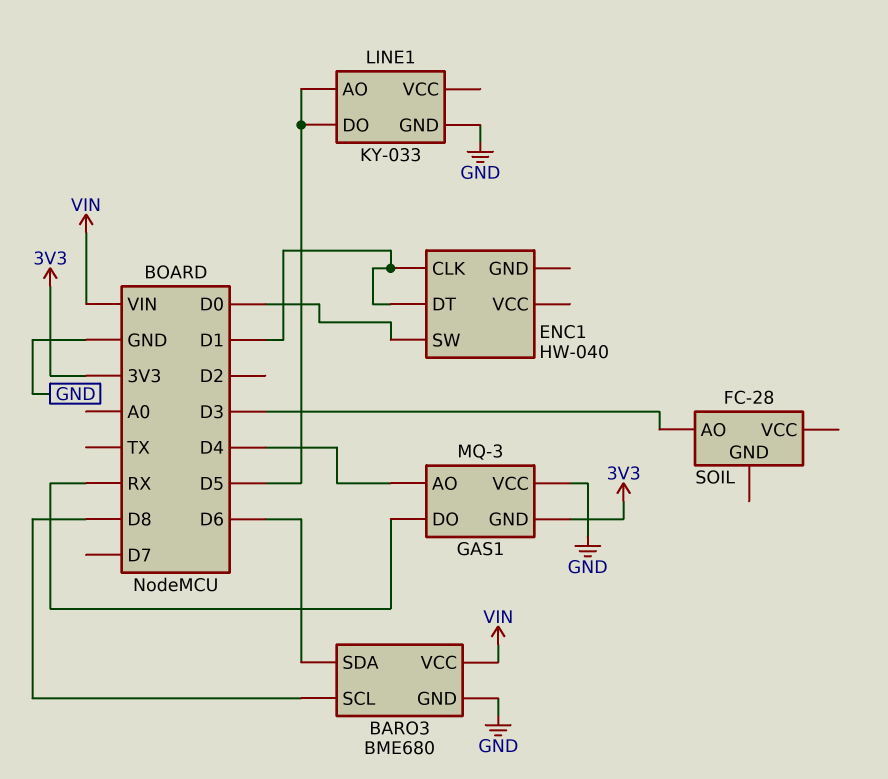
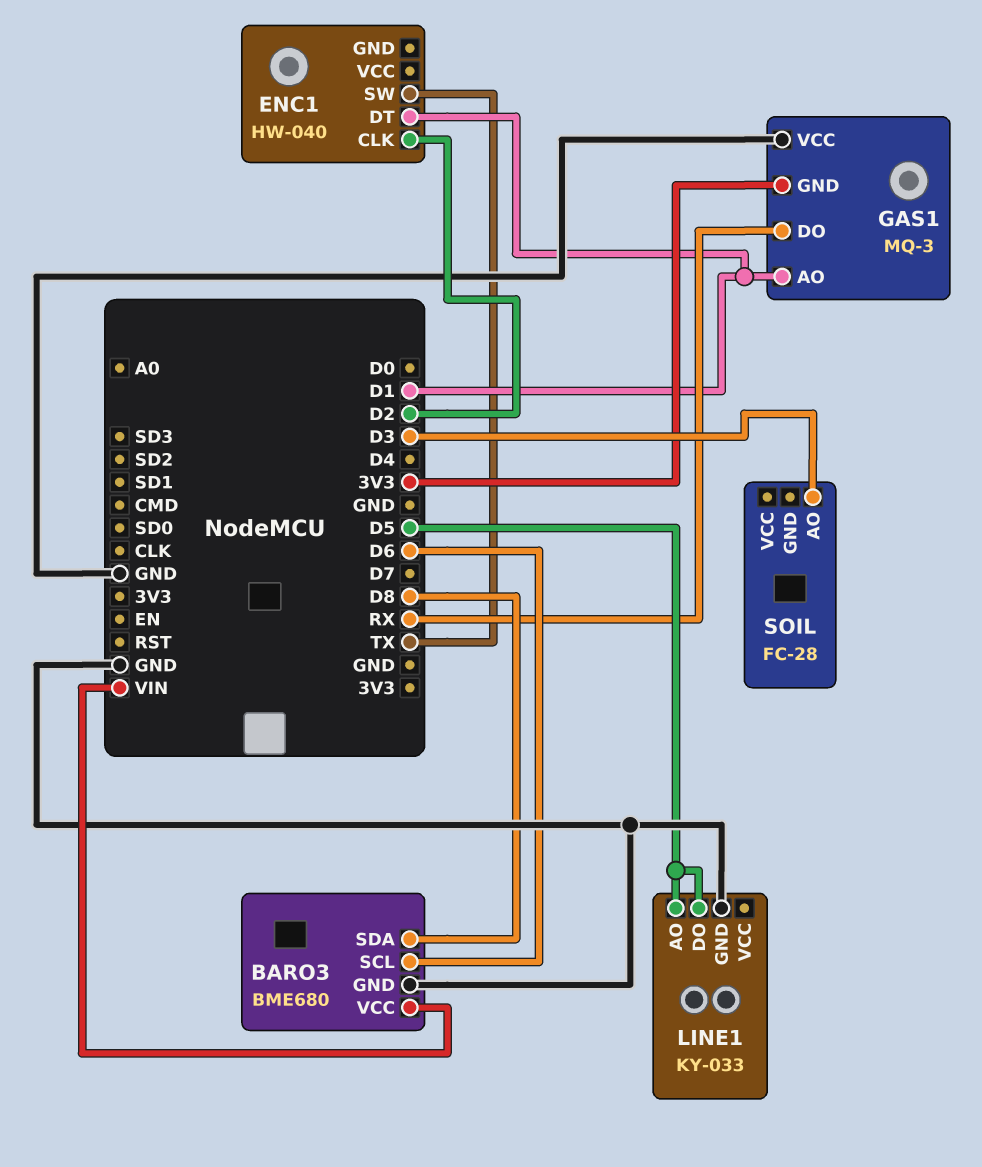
BARO3 pin SCL: D8 -> D6
BARO3 pin SDA: D6 -> D8
ENC1 pin CLK: D1 -> D2
ENC1 pin SW: D0 -> TX
GAS1 pin AO: D4 -> D1

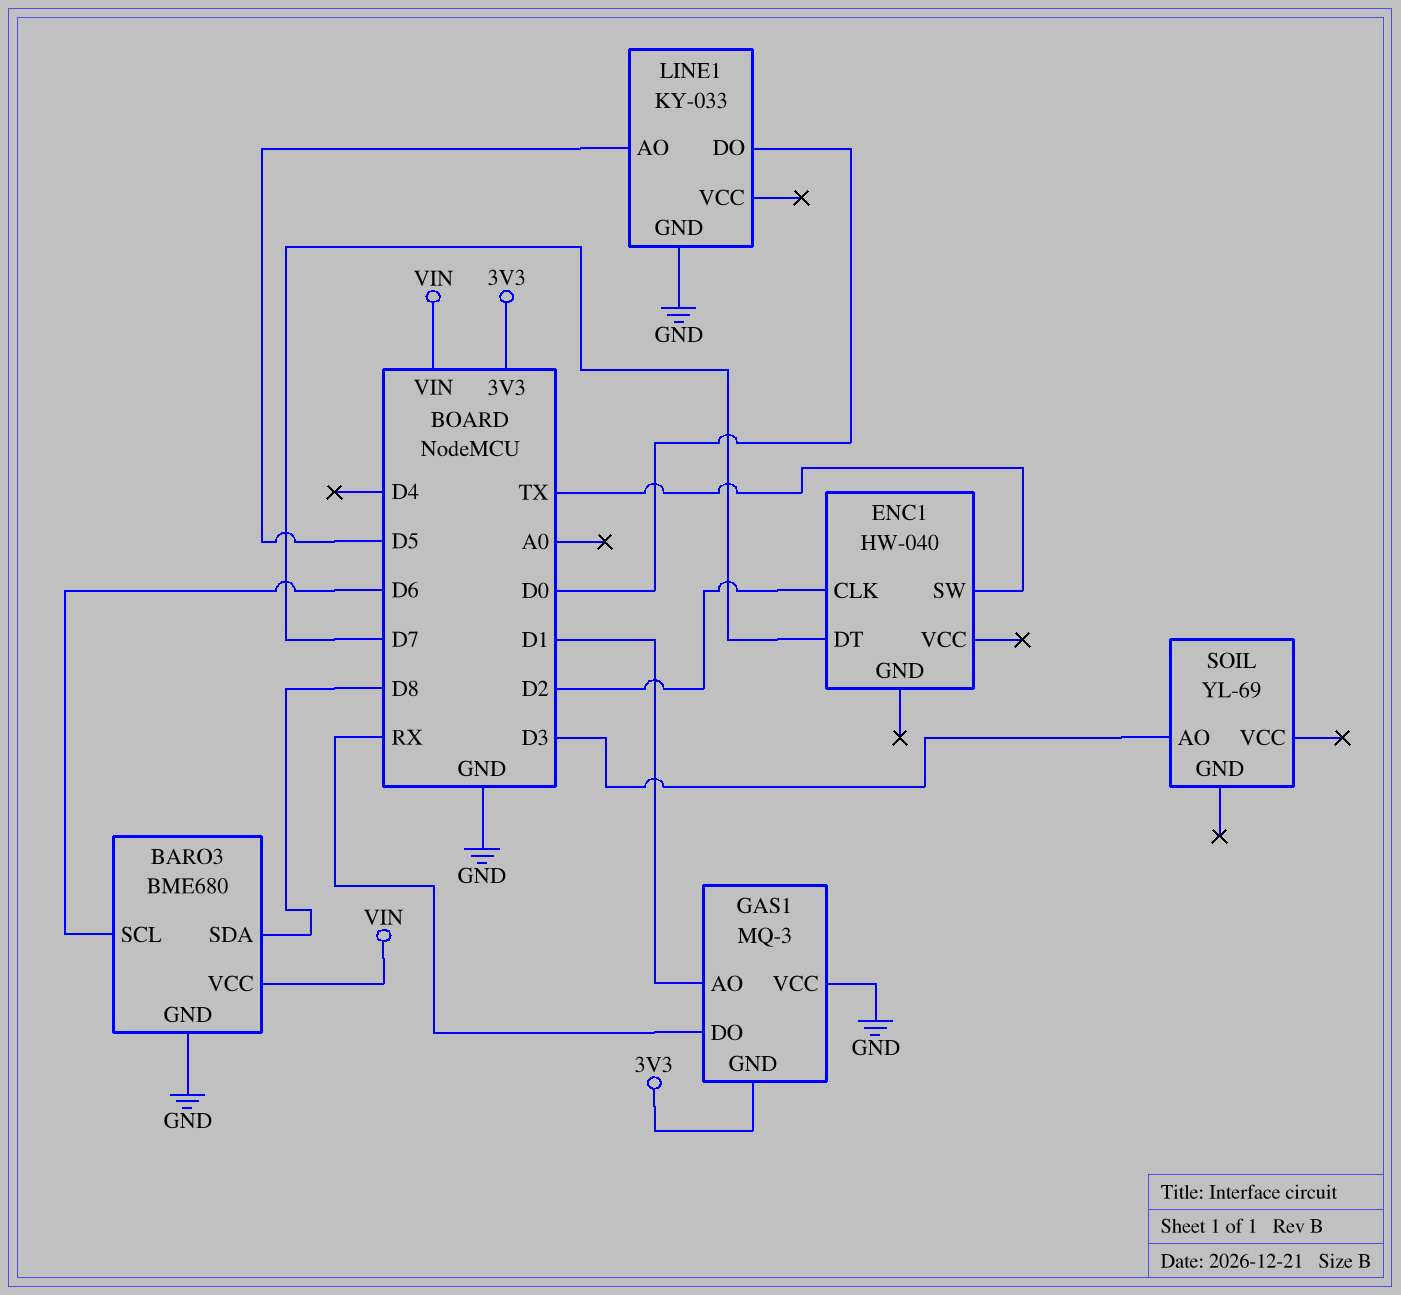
ENC1 pin DT: D1 -> D7
LINE1 pin DO: D5 -> D0
SOIL: FC-28 -> YL-69

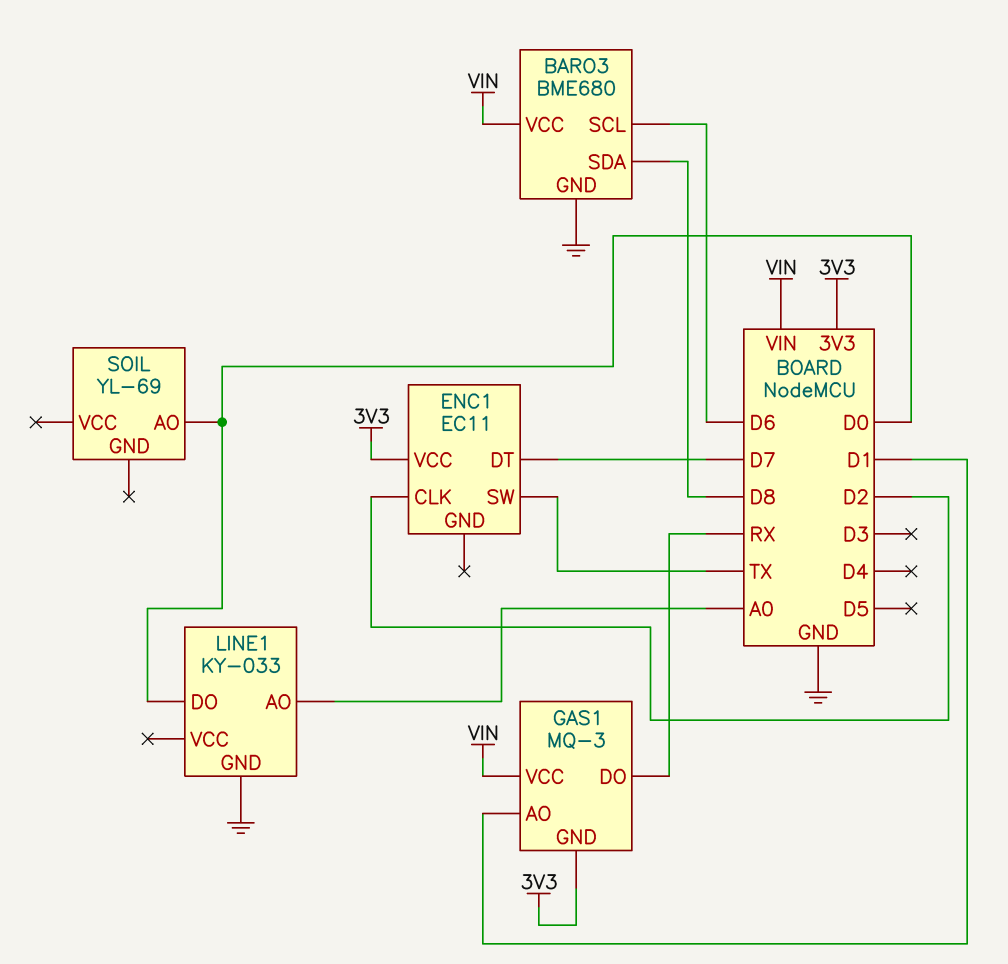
ENC1: HW-040 -> EC11
ENC1 pin VCC: none -> 3V3
GAS1 pin VCC: GND -> VIN
LINE1 pin AO: D5 -> A0
SOIL pin AO: D3 -> D0

